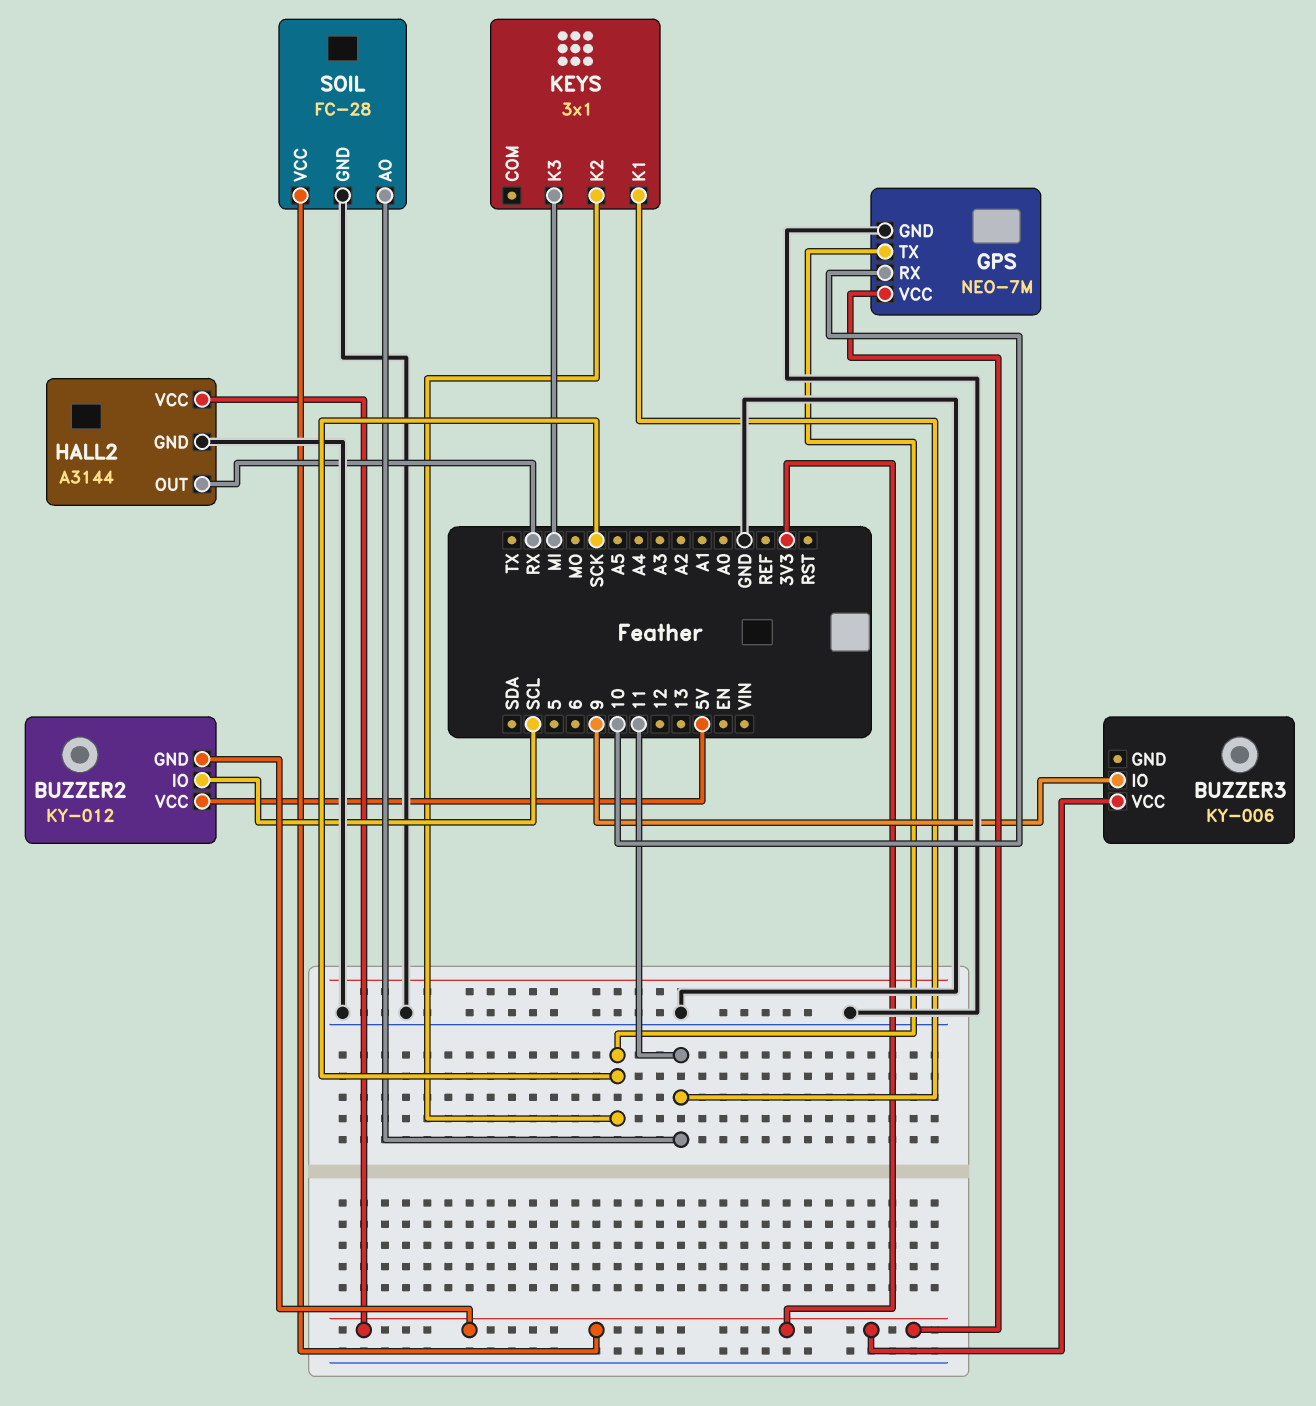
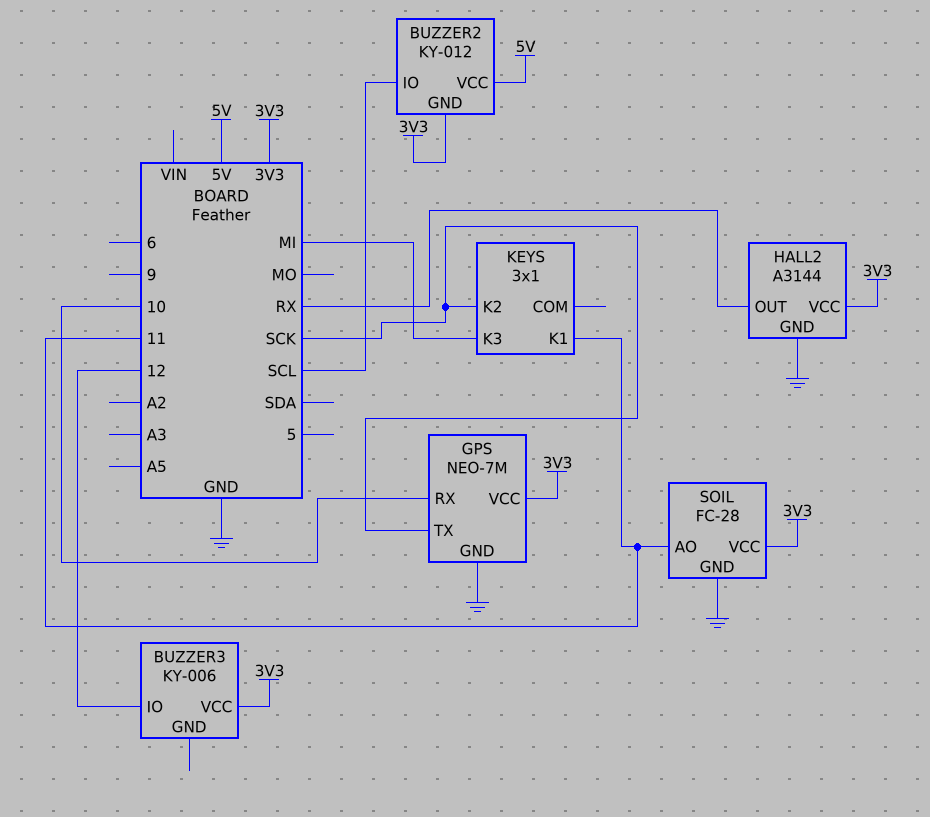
BUZZER3 pin IO: 9 -> 12

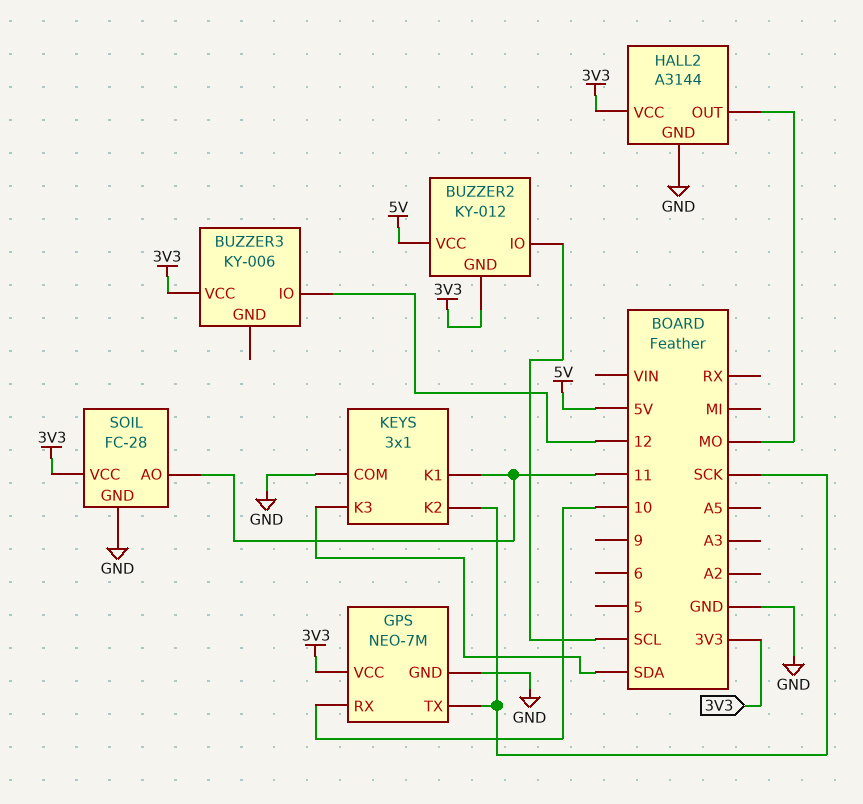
HALL2 pin OUT: RX -> MO
KEYS pin COM: none -> GND
KEYS pin K3: MI -> SDA

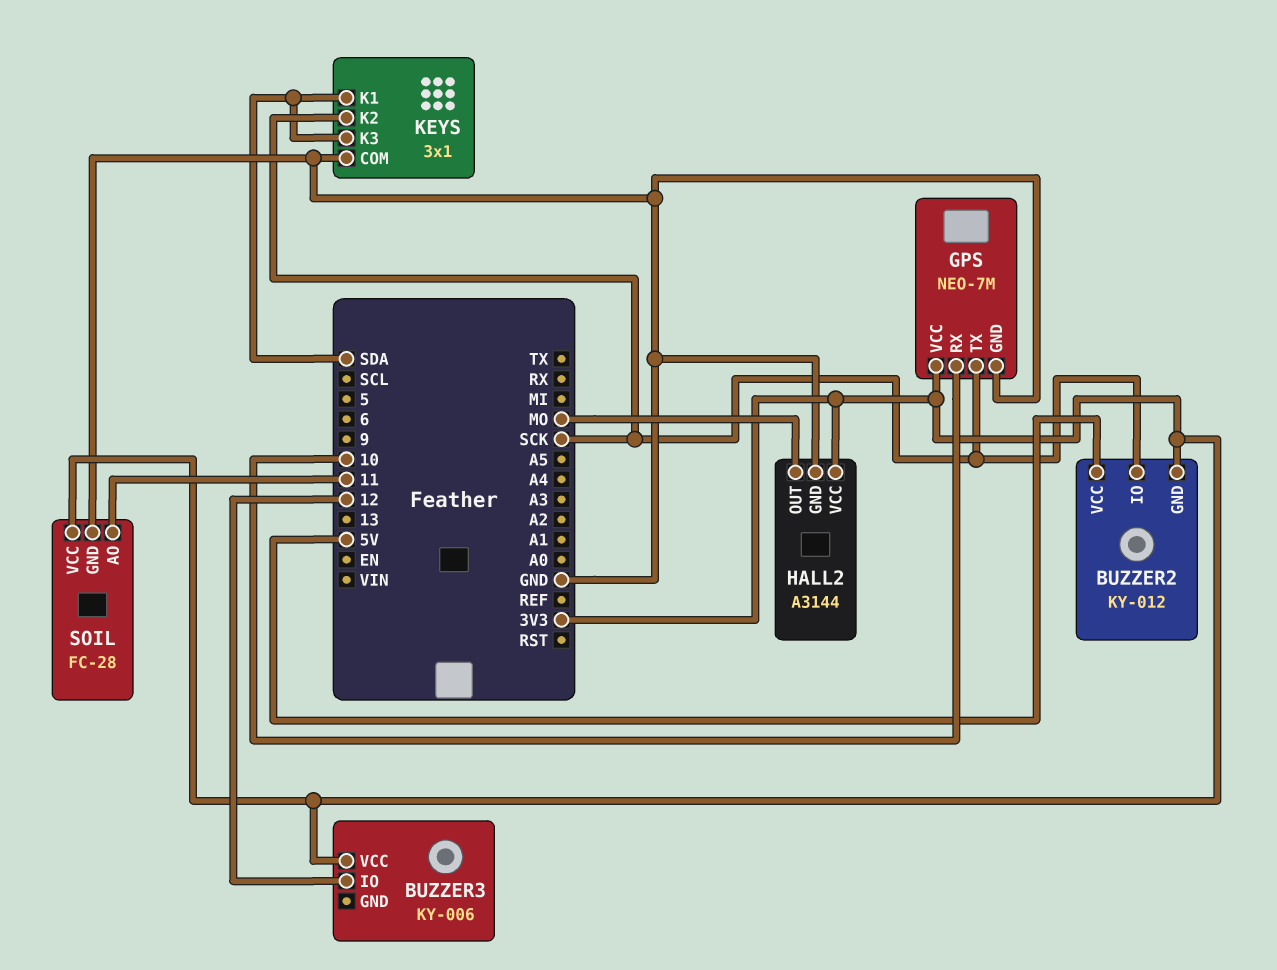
BUZZER2 pin IO: SCL -> SCK
KEYS pin K1: 11 -> SDA

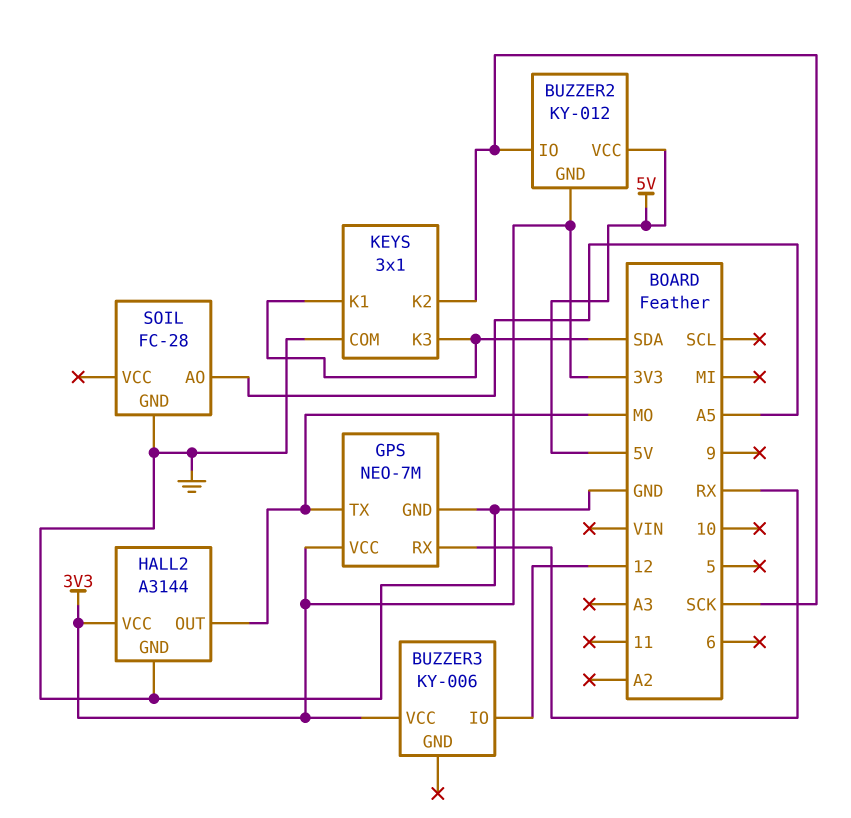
GPS pin RX: 10 -> RX
GPS pin TX: SCK -> MO
SOIL pin AO: 11 -> A5
SOIL pin VCC: 3V3 -> none

